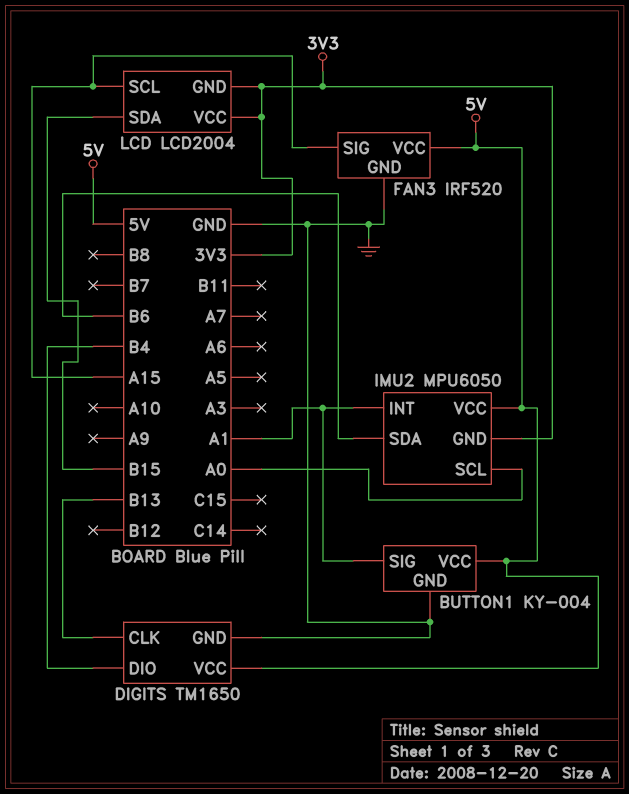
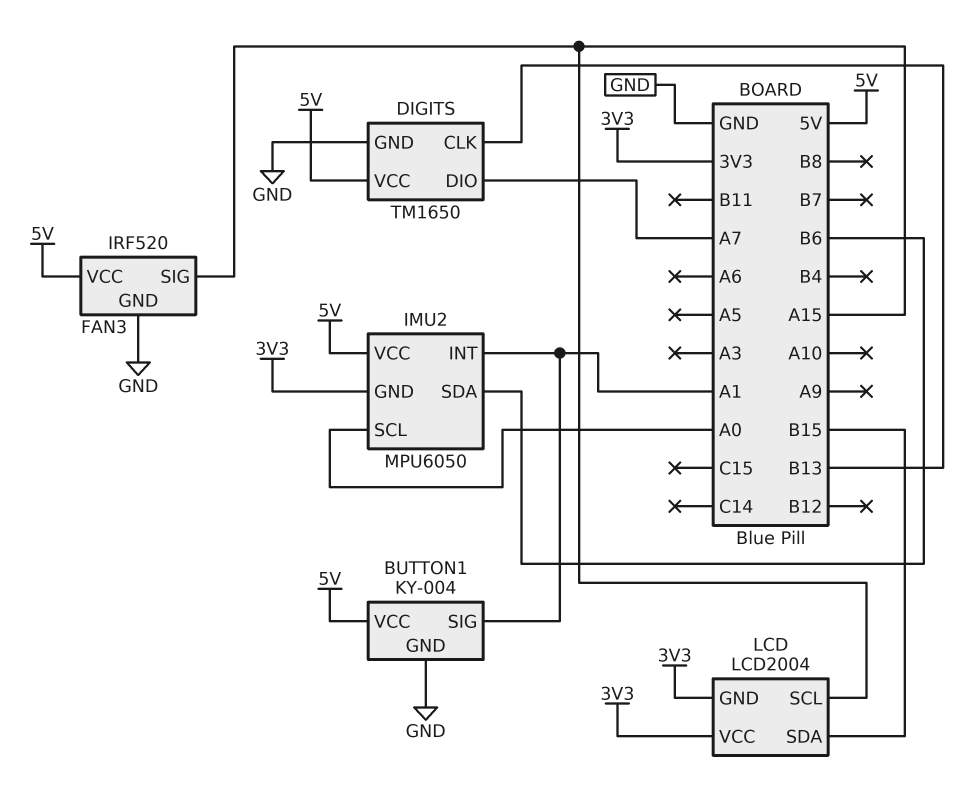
DIGITS pin DIO: B4 -> A7

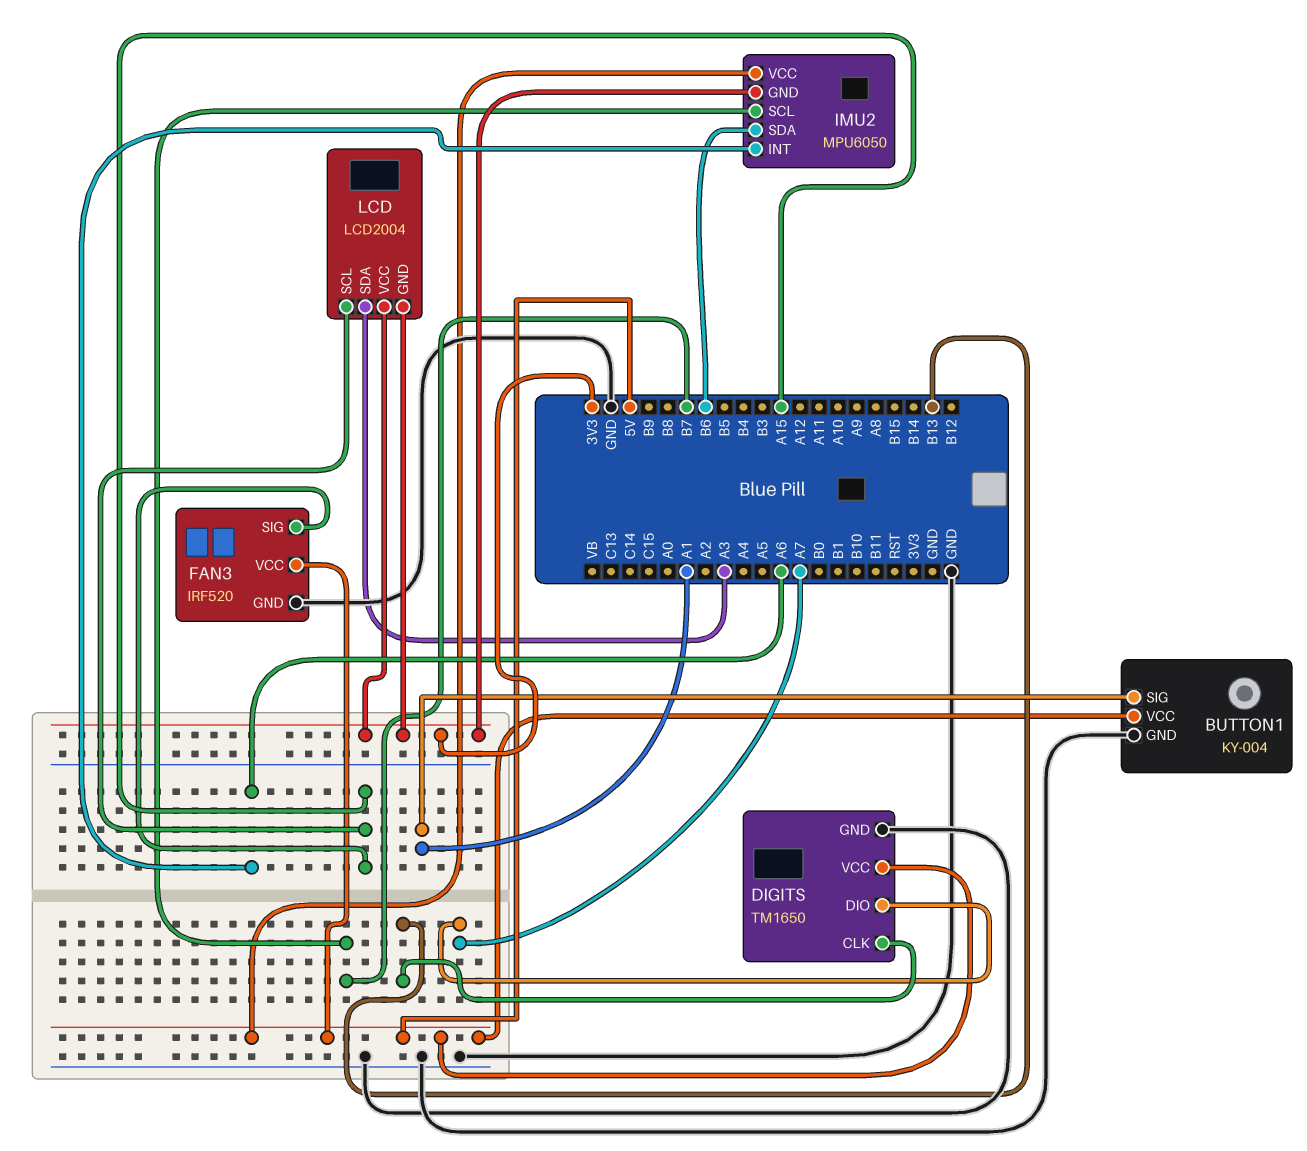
IMU2 pin INT: A1 -> A6
IMU2 pin SCL: A0 -> B7
LCD pin SDA: B15 -> A3

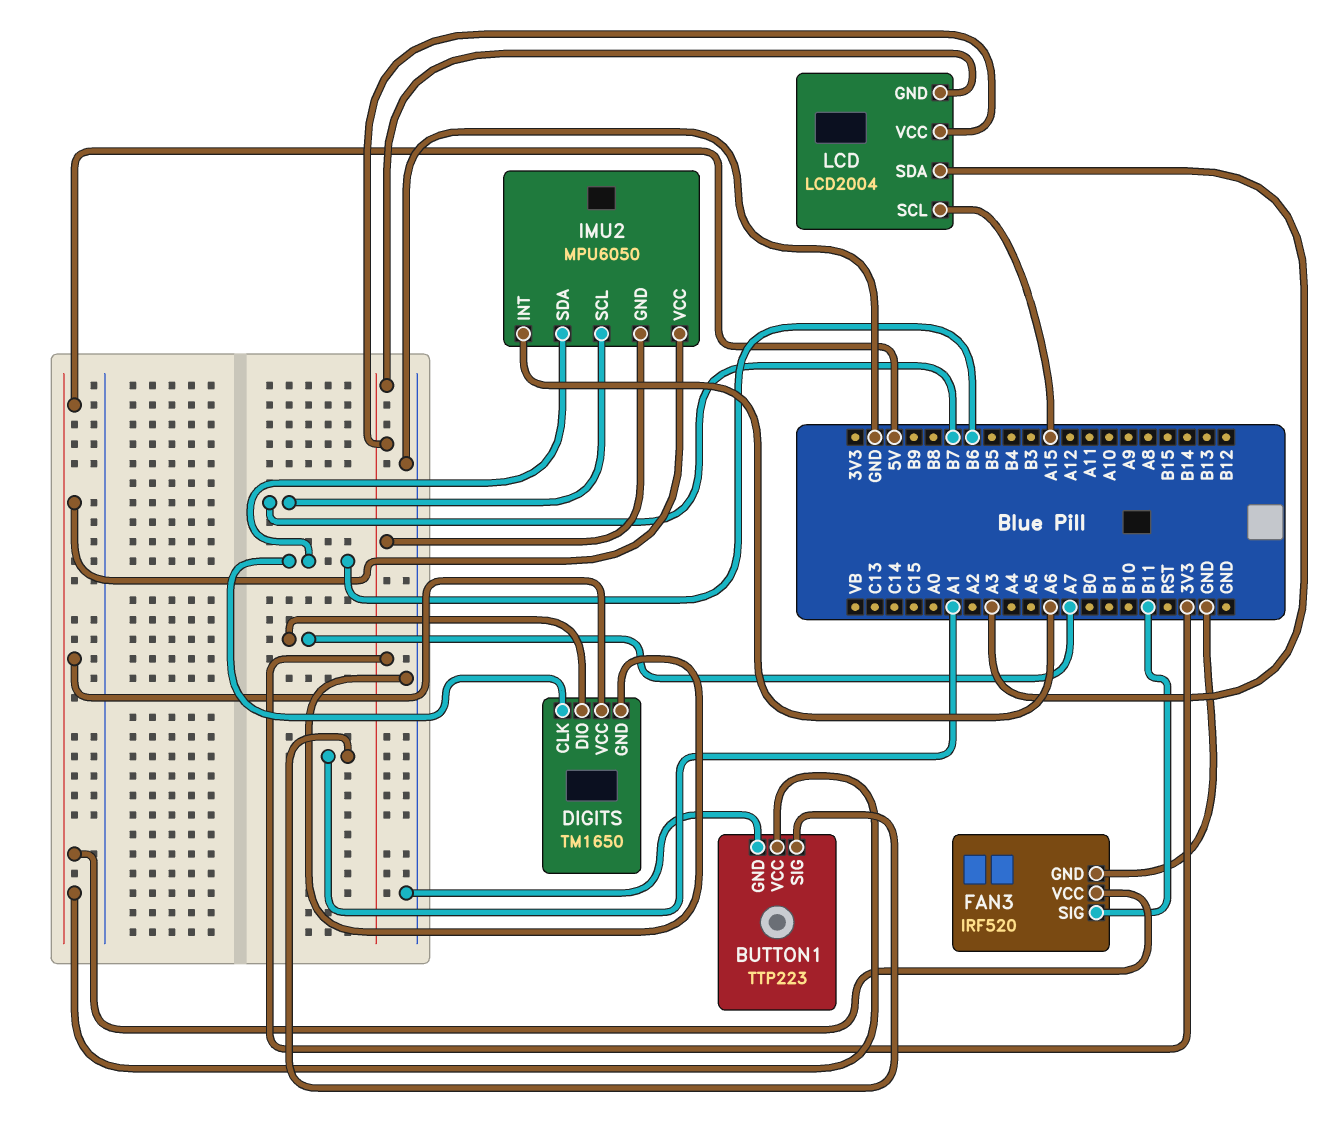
BUTTON1: KY-004 -> TTP223
DIGITS pin CLK: B13 -> B6
FAN3 pin SIG: A15 -> B11

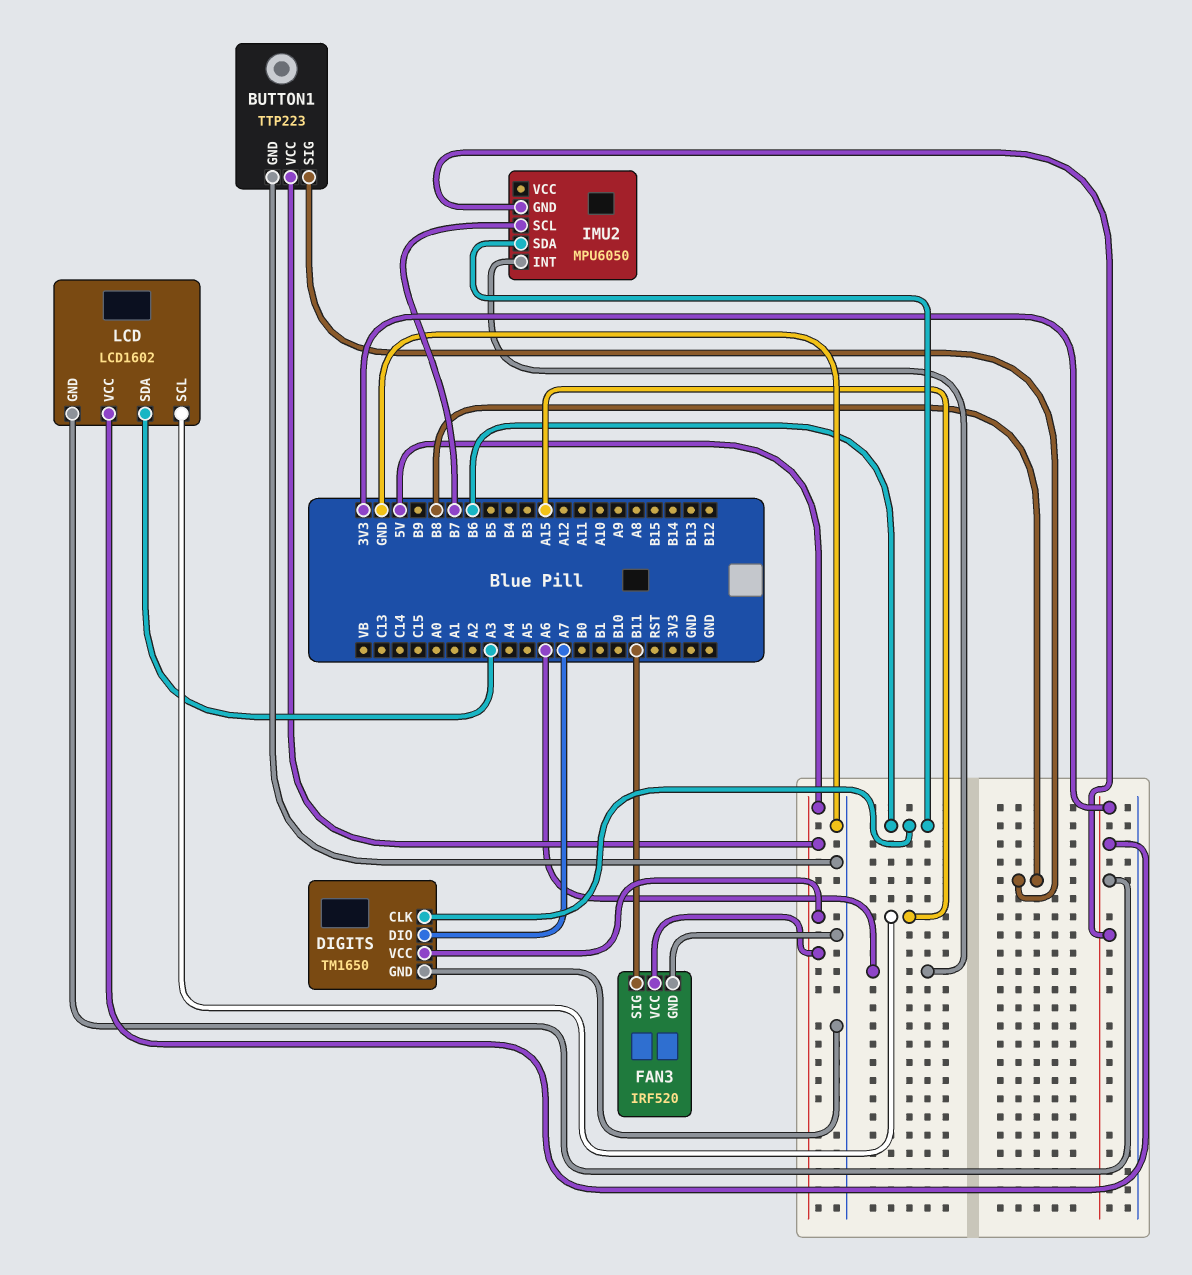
BUTTON1 pin SIG: A1 -> B8
IMU2 pin VCC: 5V -> none
LCD: LCD2004 -> LCD1602

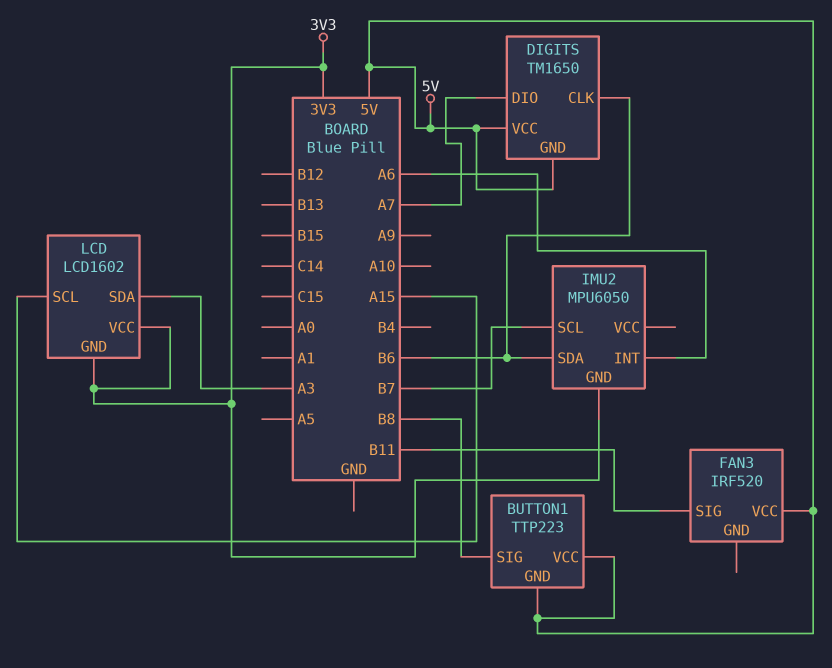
BUTTON1 pin GND: GND -> 5V
DIGITS pin GND: GND -> 5V
FAN3 pin GND: GND -> none

